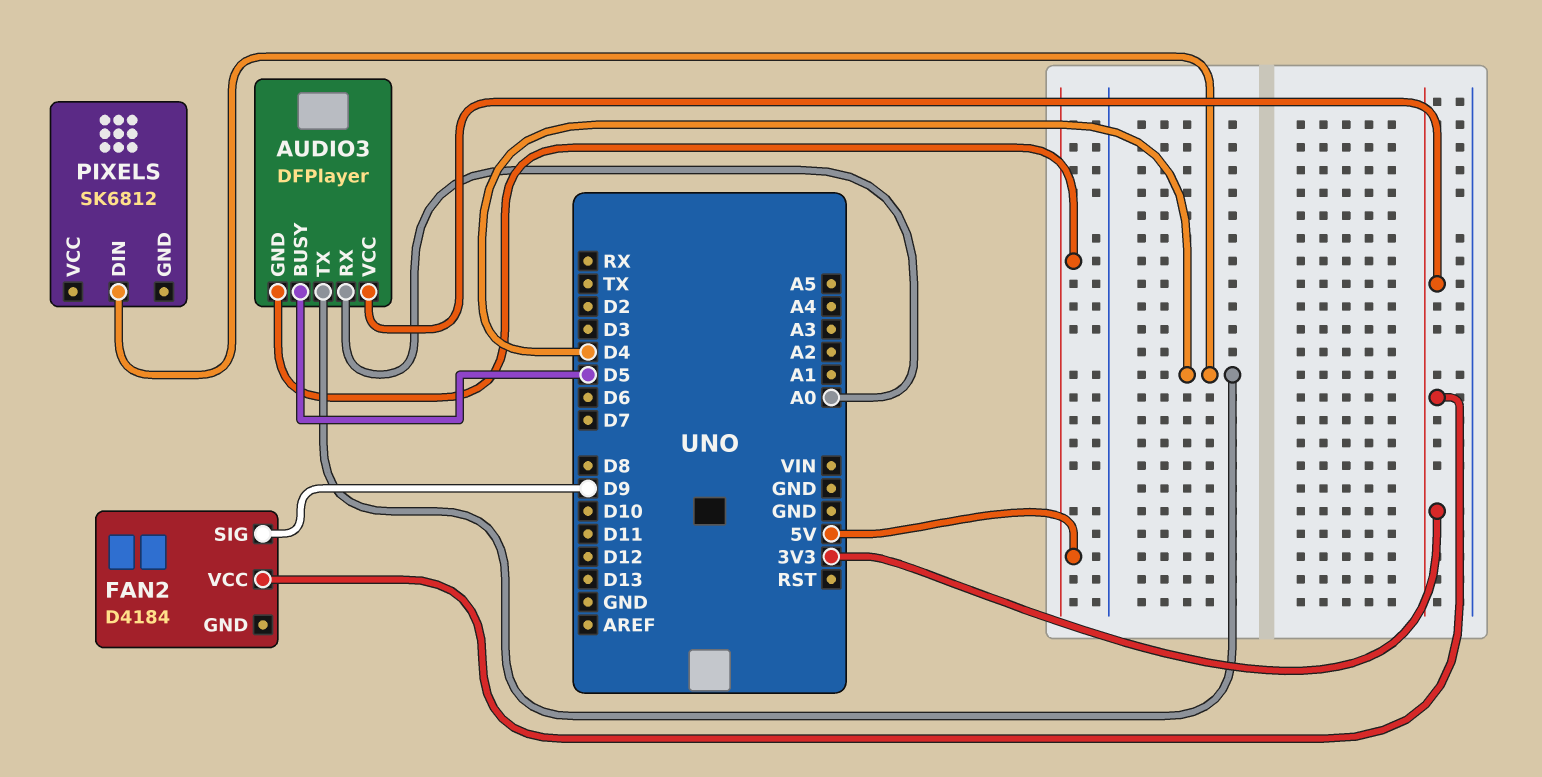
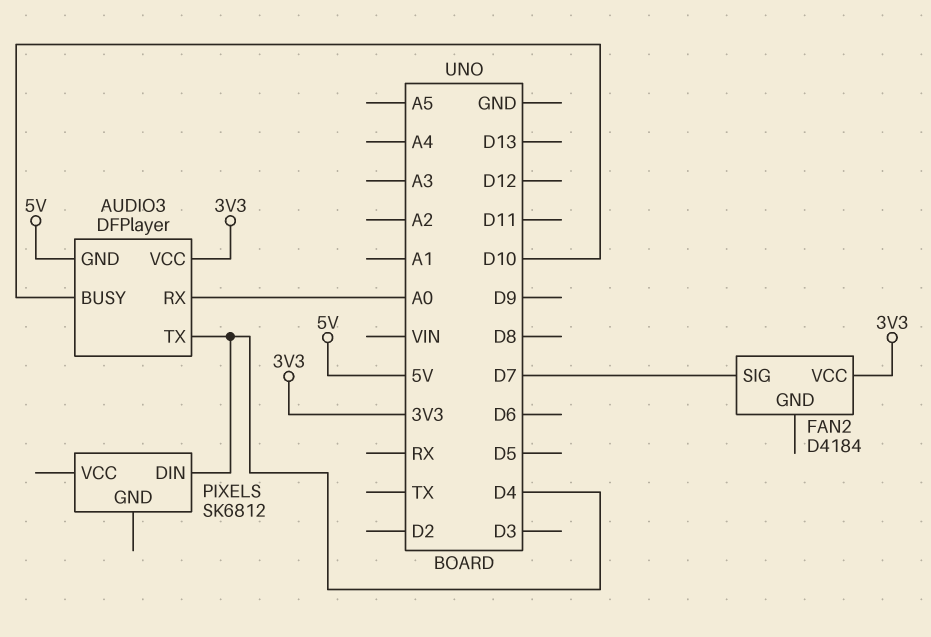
AUDIO3 pin BUSY: D5 -> D10
FAN2 pin SIG: D9 -> D7

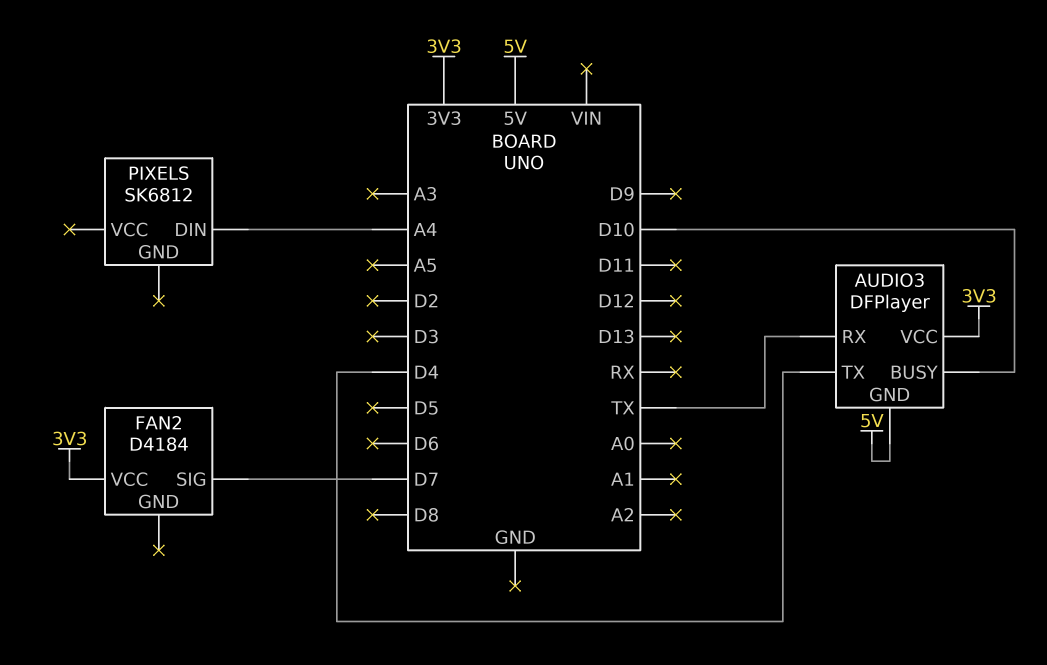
AUDIO3 pin RX: A0 -> TX
PIXELS pin DIN: D4 -> A4

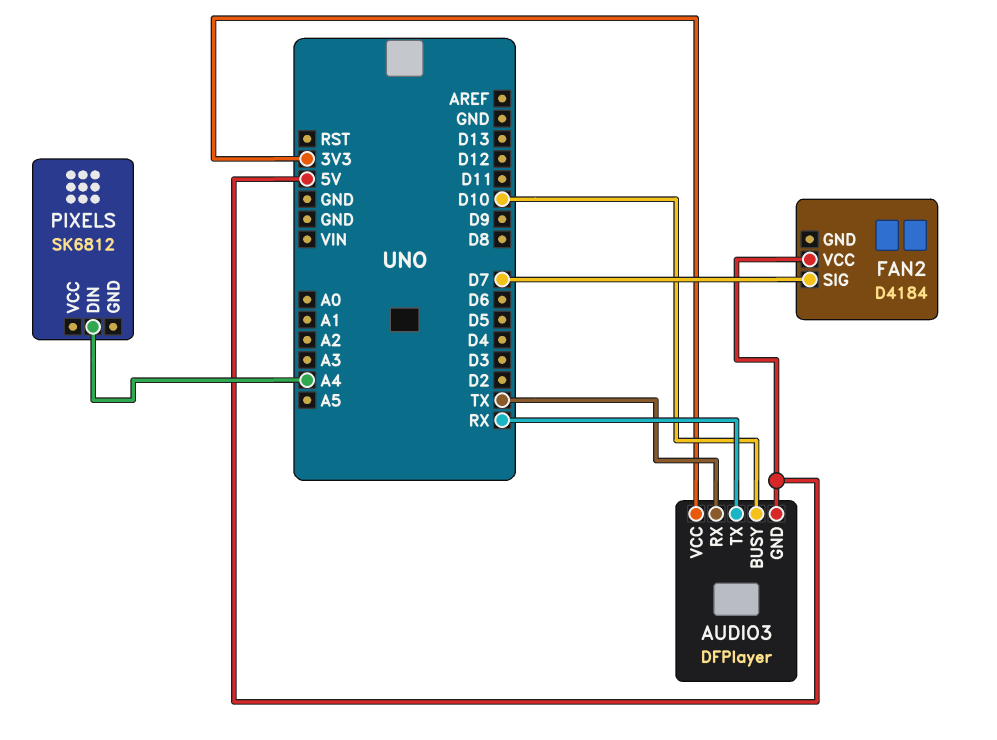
AUDIO3 pin TX: D4 -> RX
FAN2 pin VCC: 3V3 -> 5V

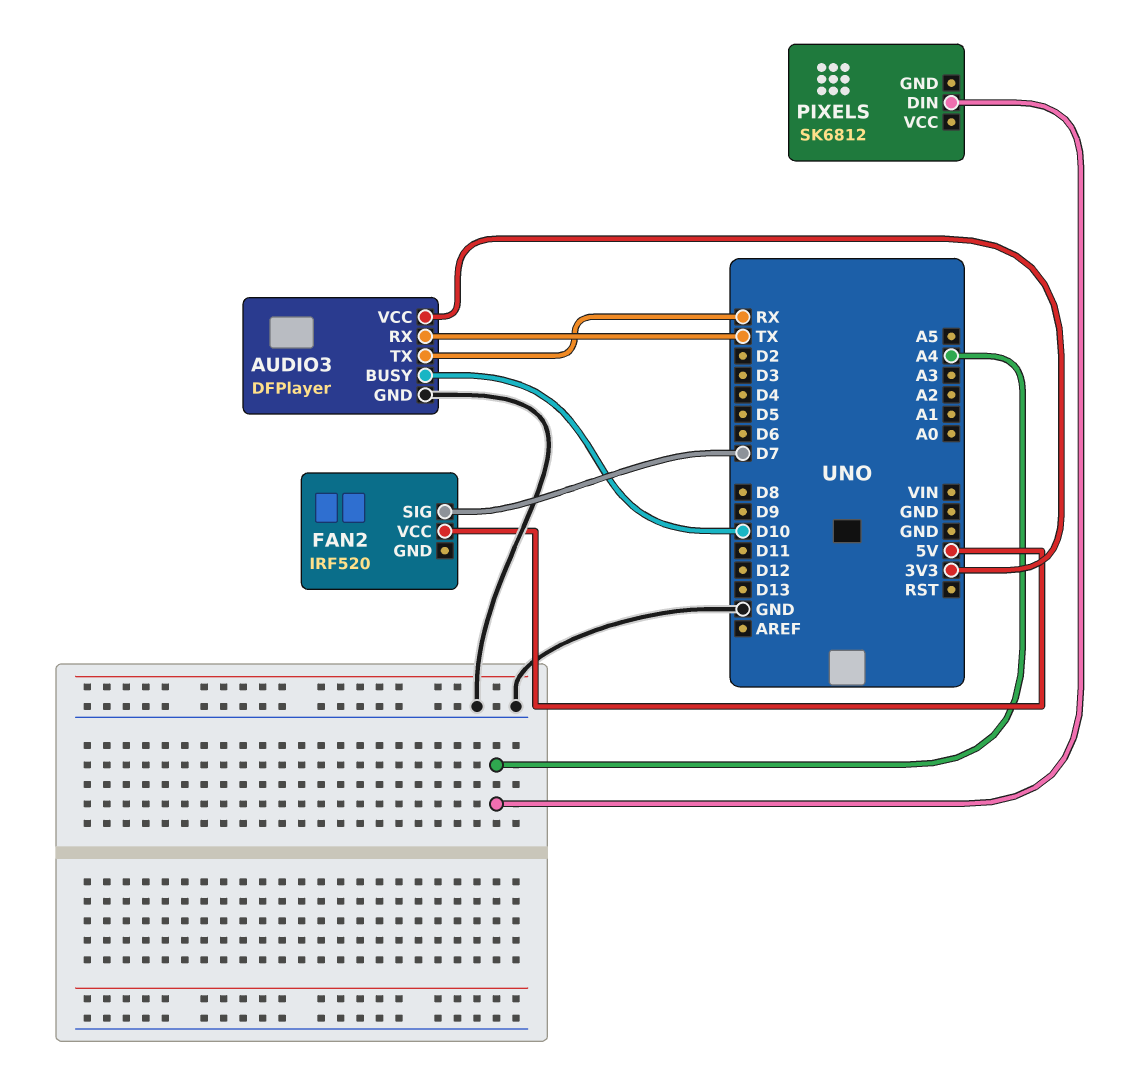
AUDIO3 pin GND: 5V -> GND
FAN2: D4184 -> IRF520

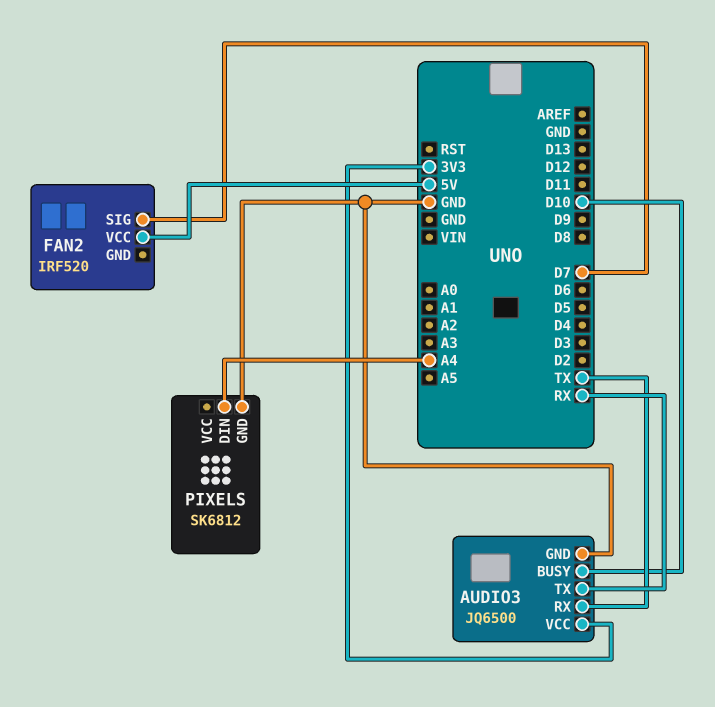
AUDIO3: DFPlayer -> JQ6500
PIXELS pin GND: none -> GND

